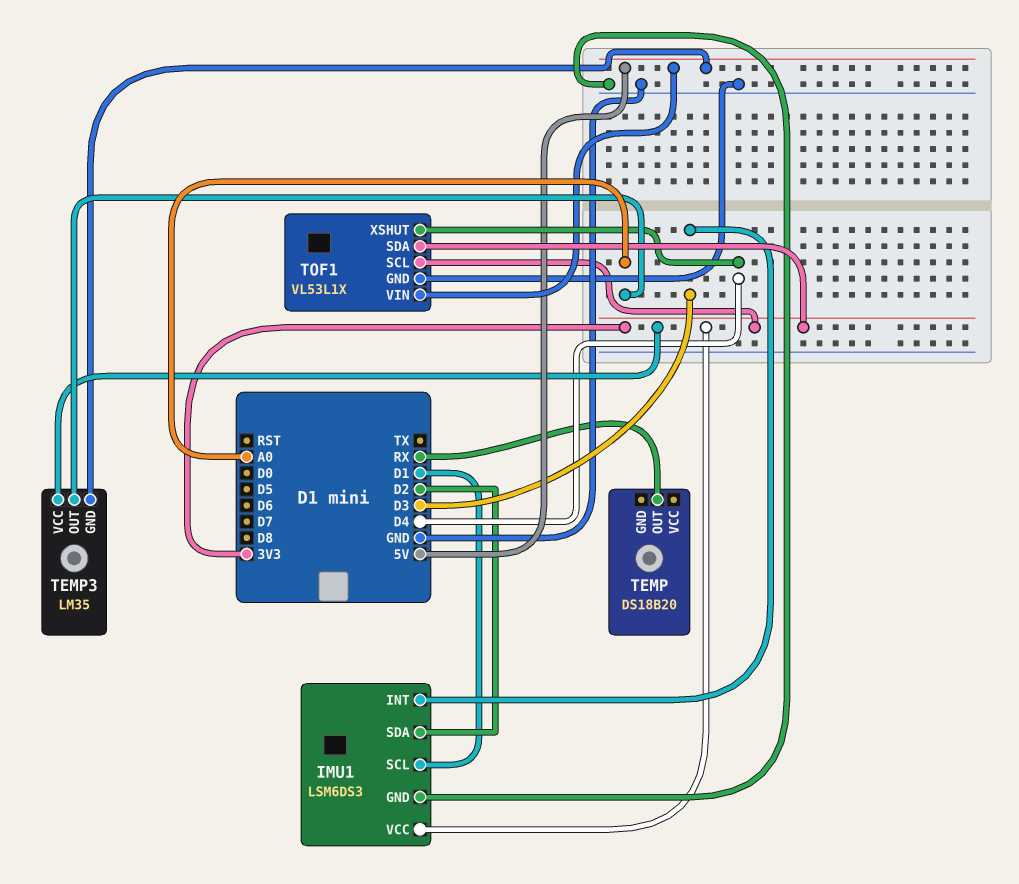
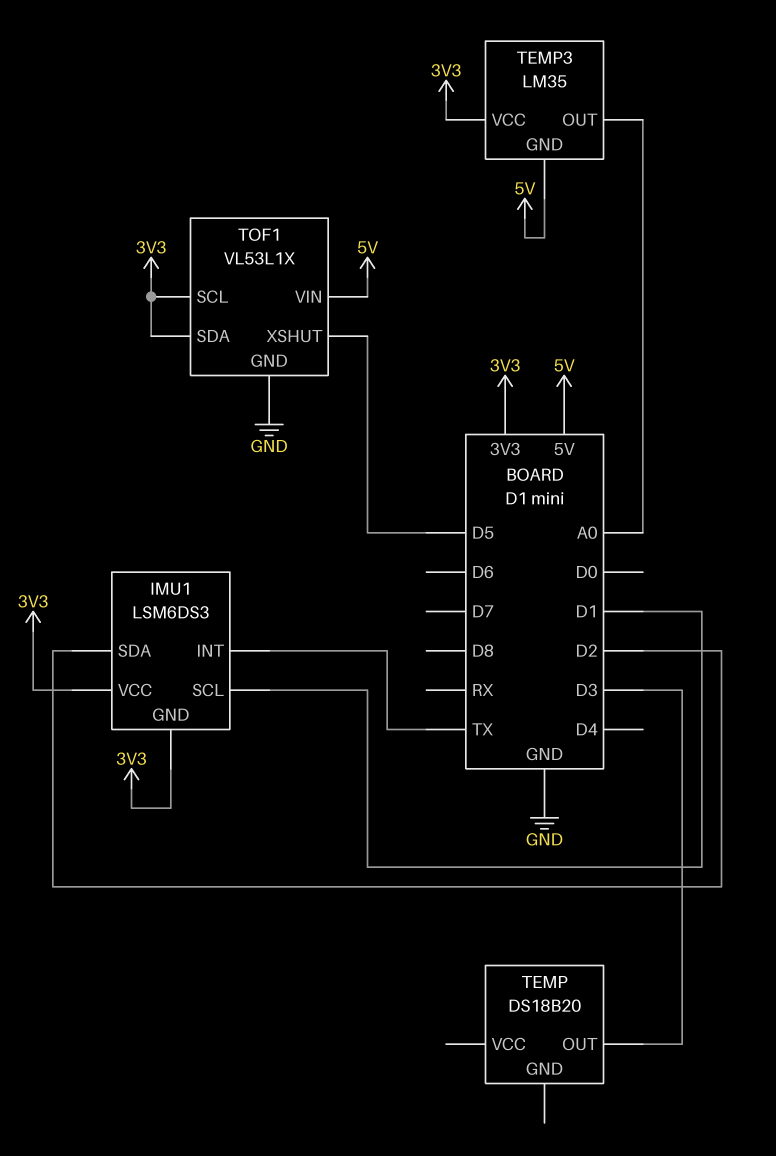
IMU1 pin GND: GND -> 3V3
IMU1 pin INT: D3 -> TX
TEMP pin OUT: RX -> D3
TOF1 pin XSHUT: D4 -> D5

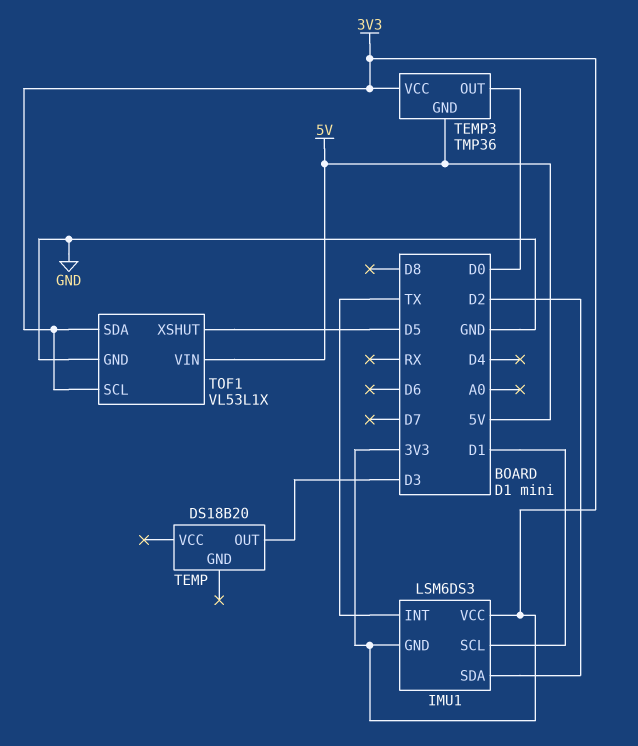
TEMP3: LM35 -> TMP36
TEMP3 pin OUT: A0 -> D0

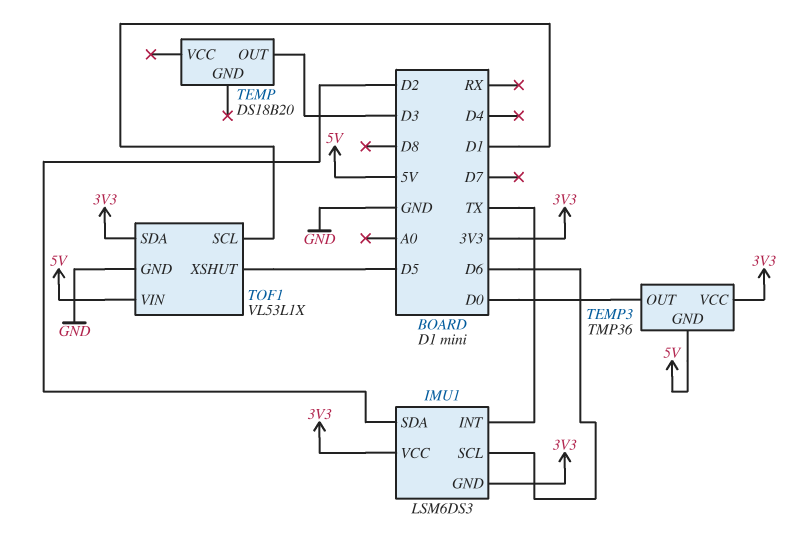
IMU1 pin SCL: D1 -> D6
TOF1 pin SCL: 3V3 -> D1

